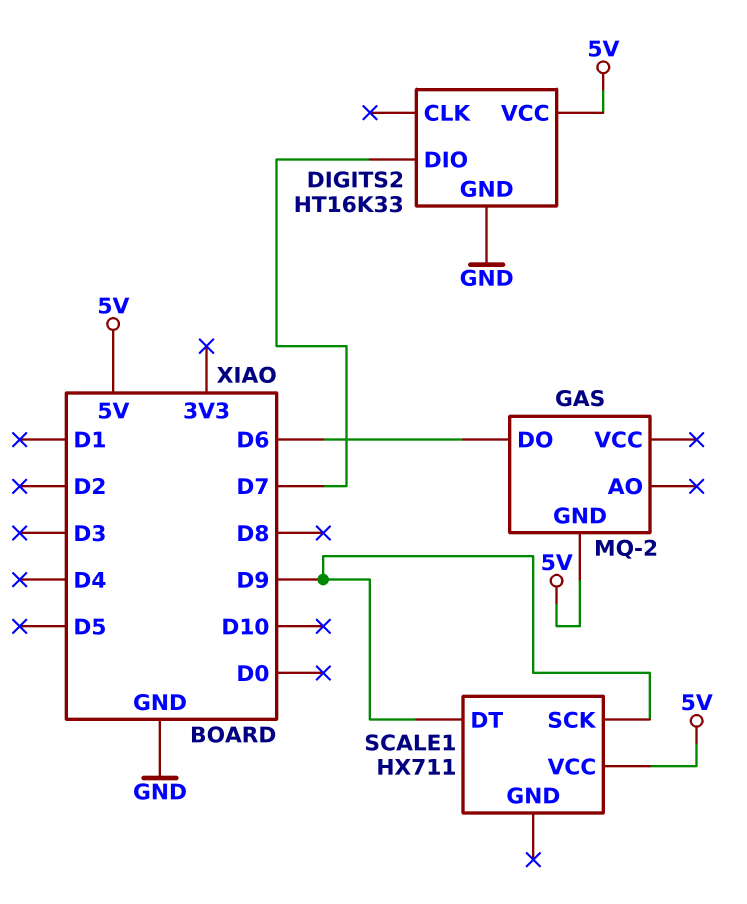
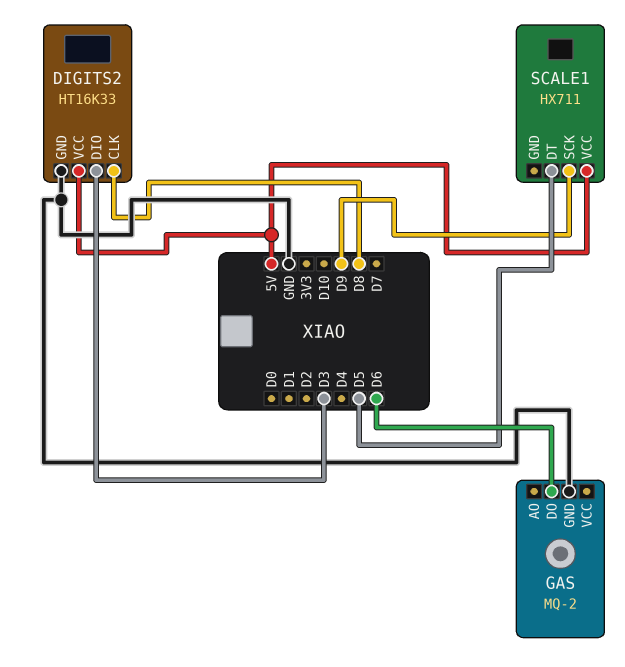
DIGITS2 pin CLK: none -> D8
DIGITS2 pin DIO: D7 -> D3
GAS pin GND: 5V -> GND
SCALE1 pin DT: D9 -> D5

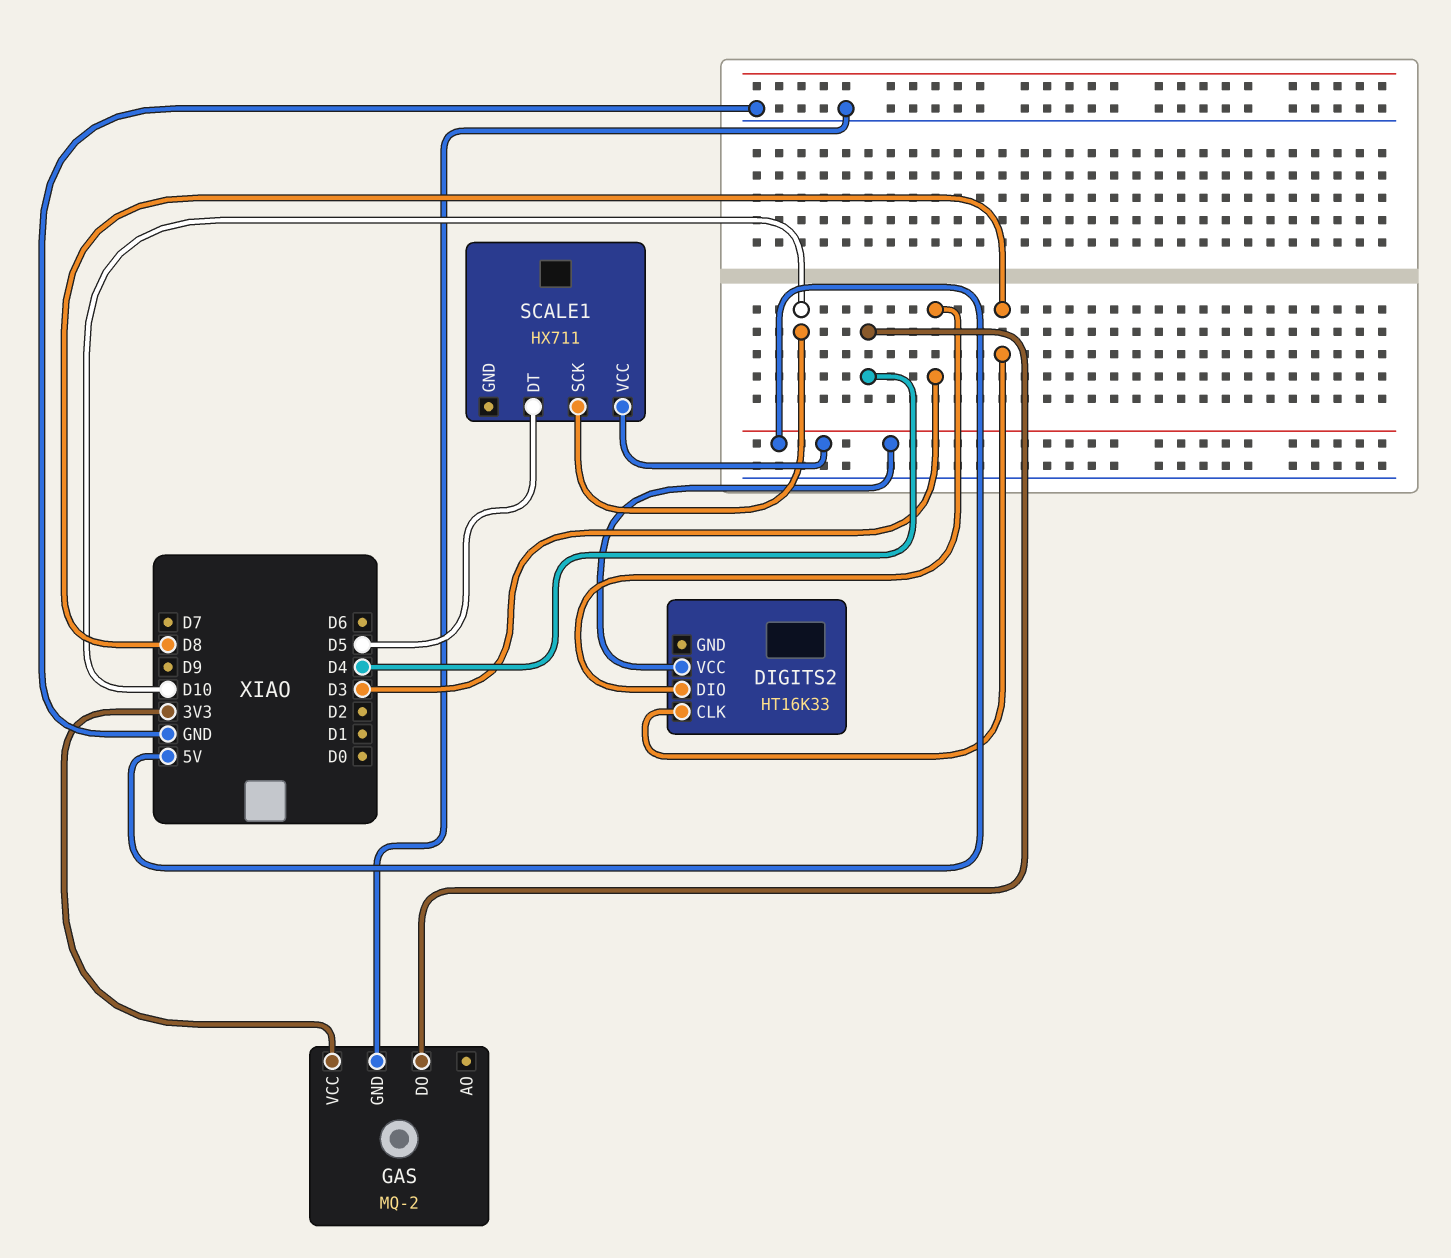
DIGITS2 pin GND: GND -> none
GAS pin DO: D6 -> D4
GAS pin VCC: none -> 3V3
SCALE1 pin SCK: D9 -> D10

